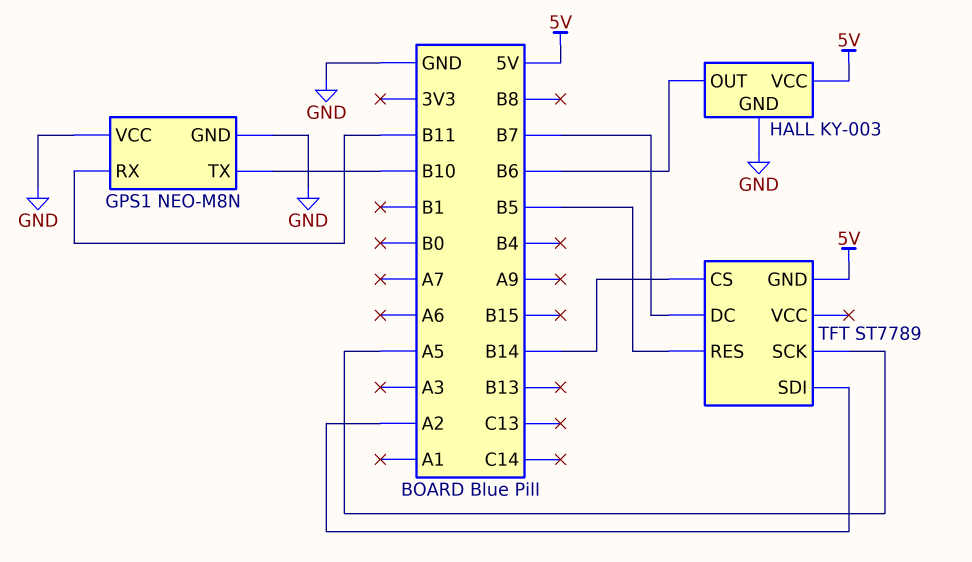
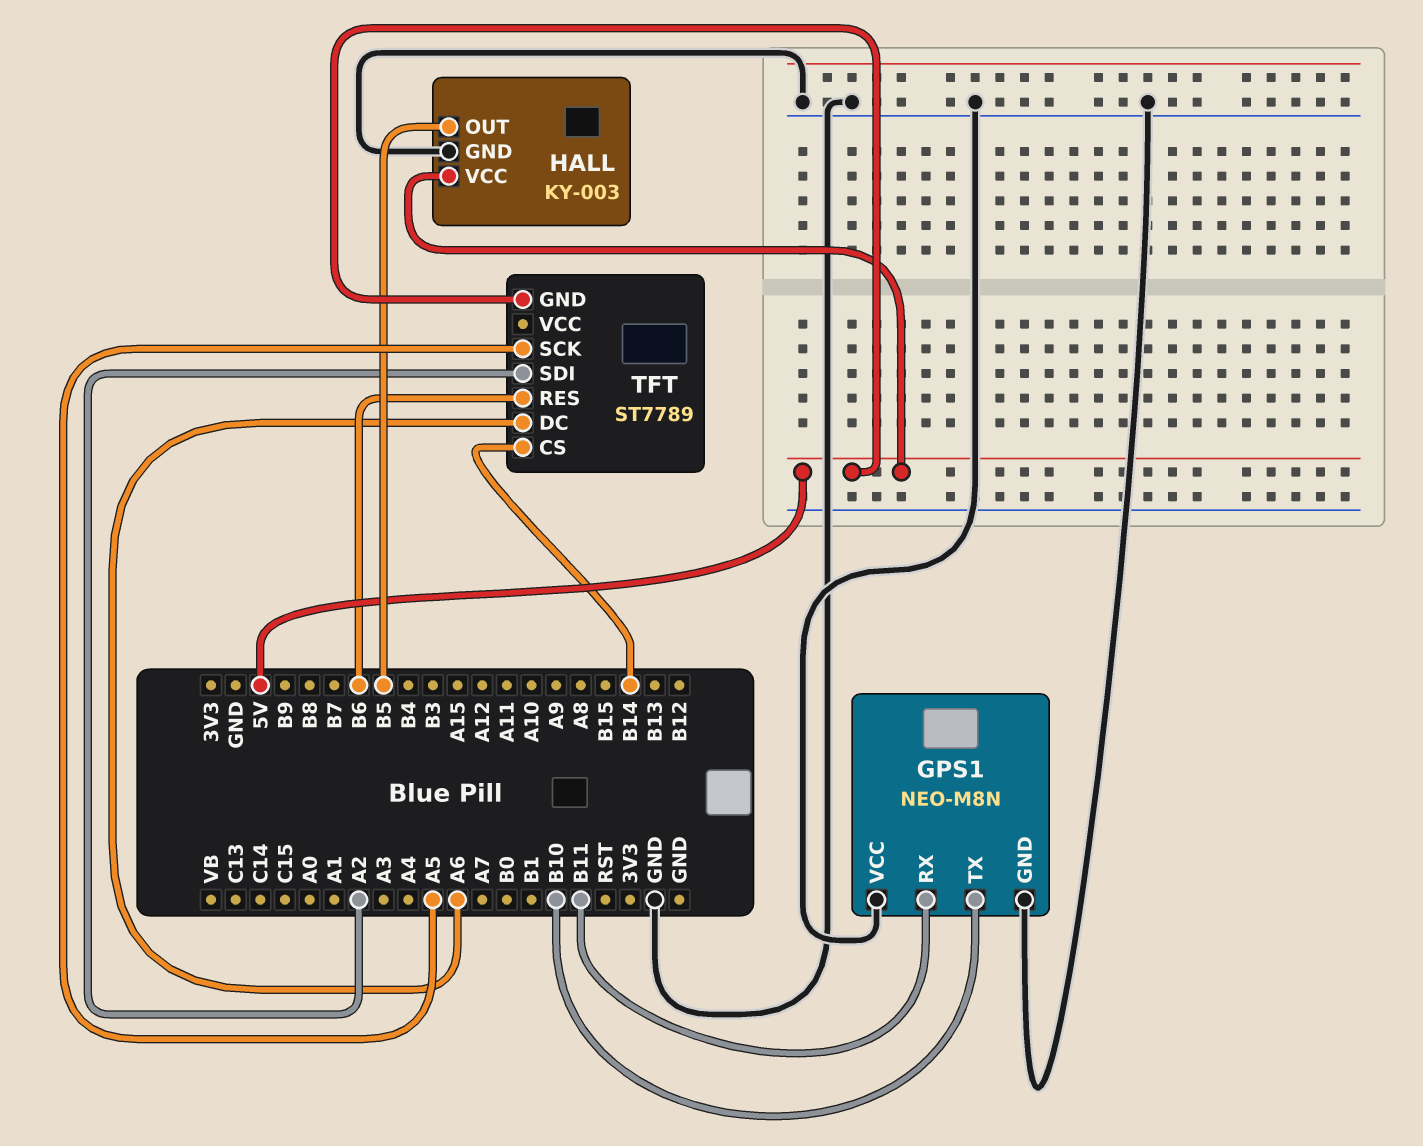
HALL pin OUT: B6 -> B5
TFT pin DC: B7 -> A6
TFT pin RES: B5 -> B6

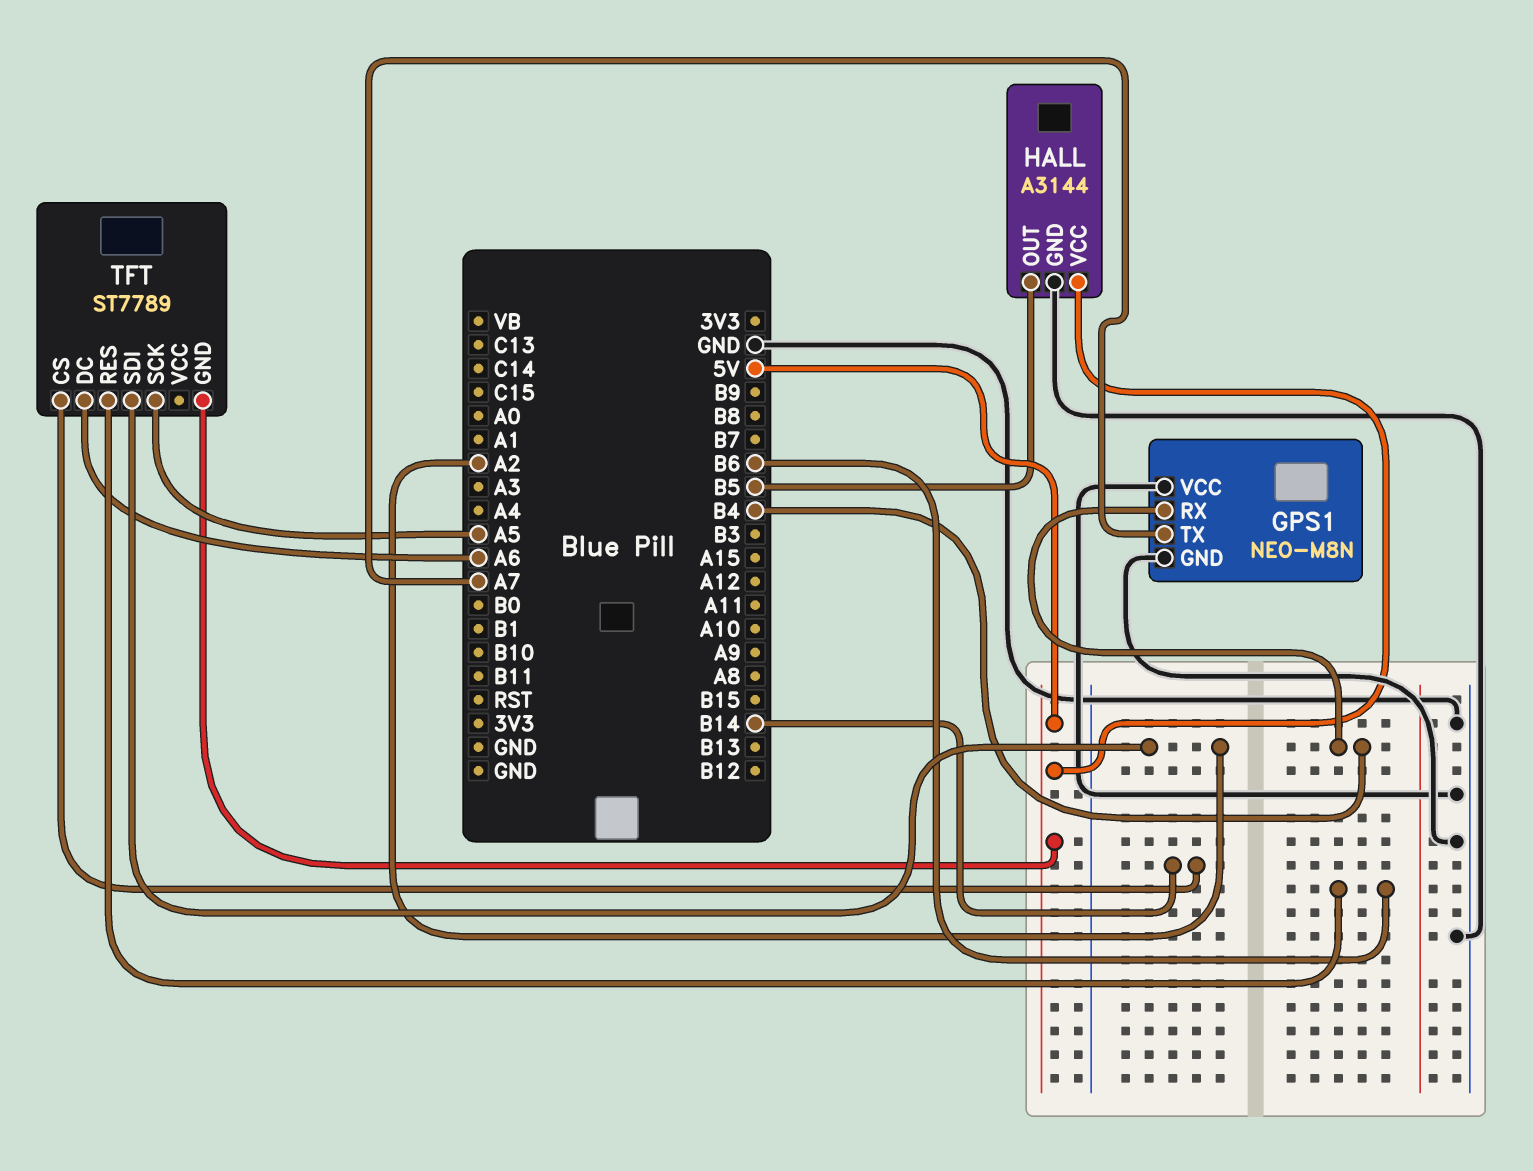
GPS1 pin RX: B11 -> B4
GPS1 pin TX: B10 -> A7
HALL: KY-003 -> A3144

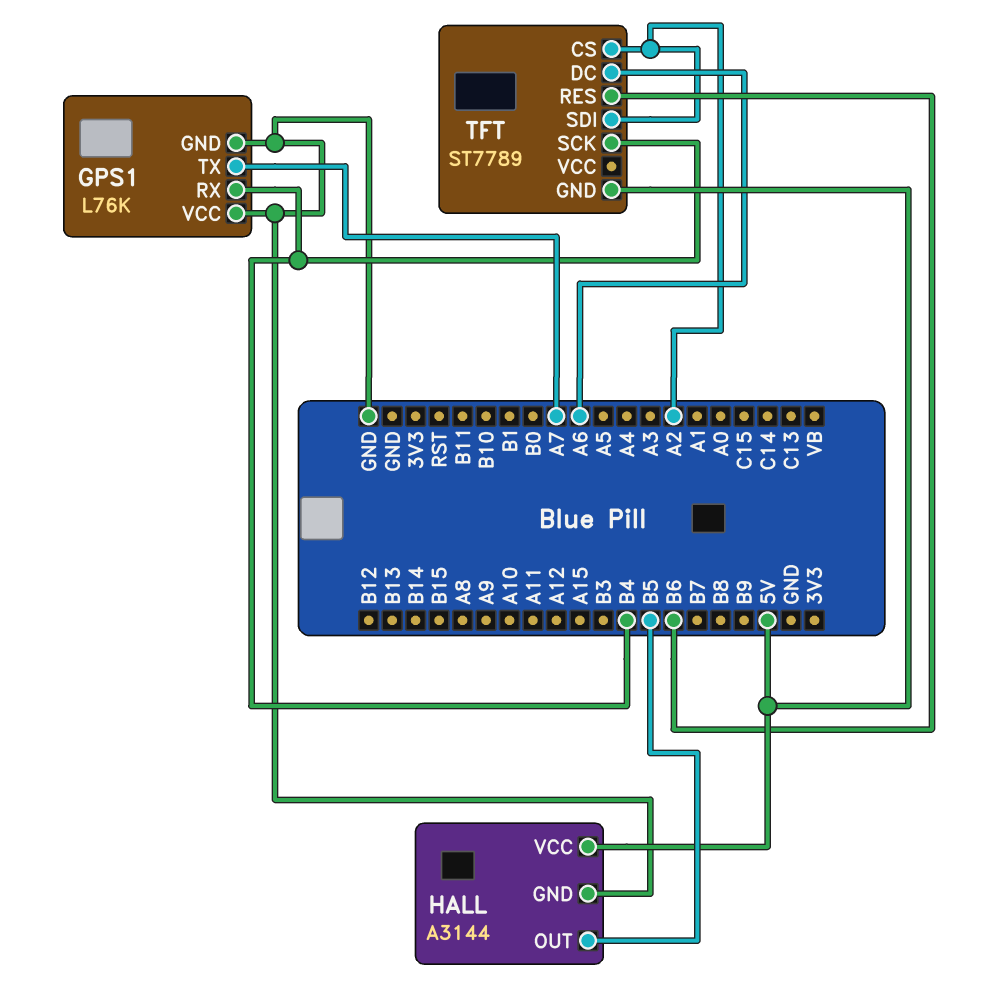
GPS1: NEO-M8N -> L76K
TFT pin CS: B14 -> A2
TFT pin SCK: A5 -> B4

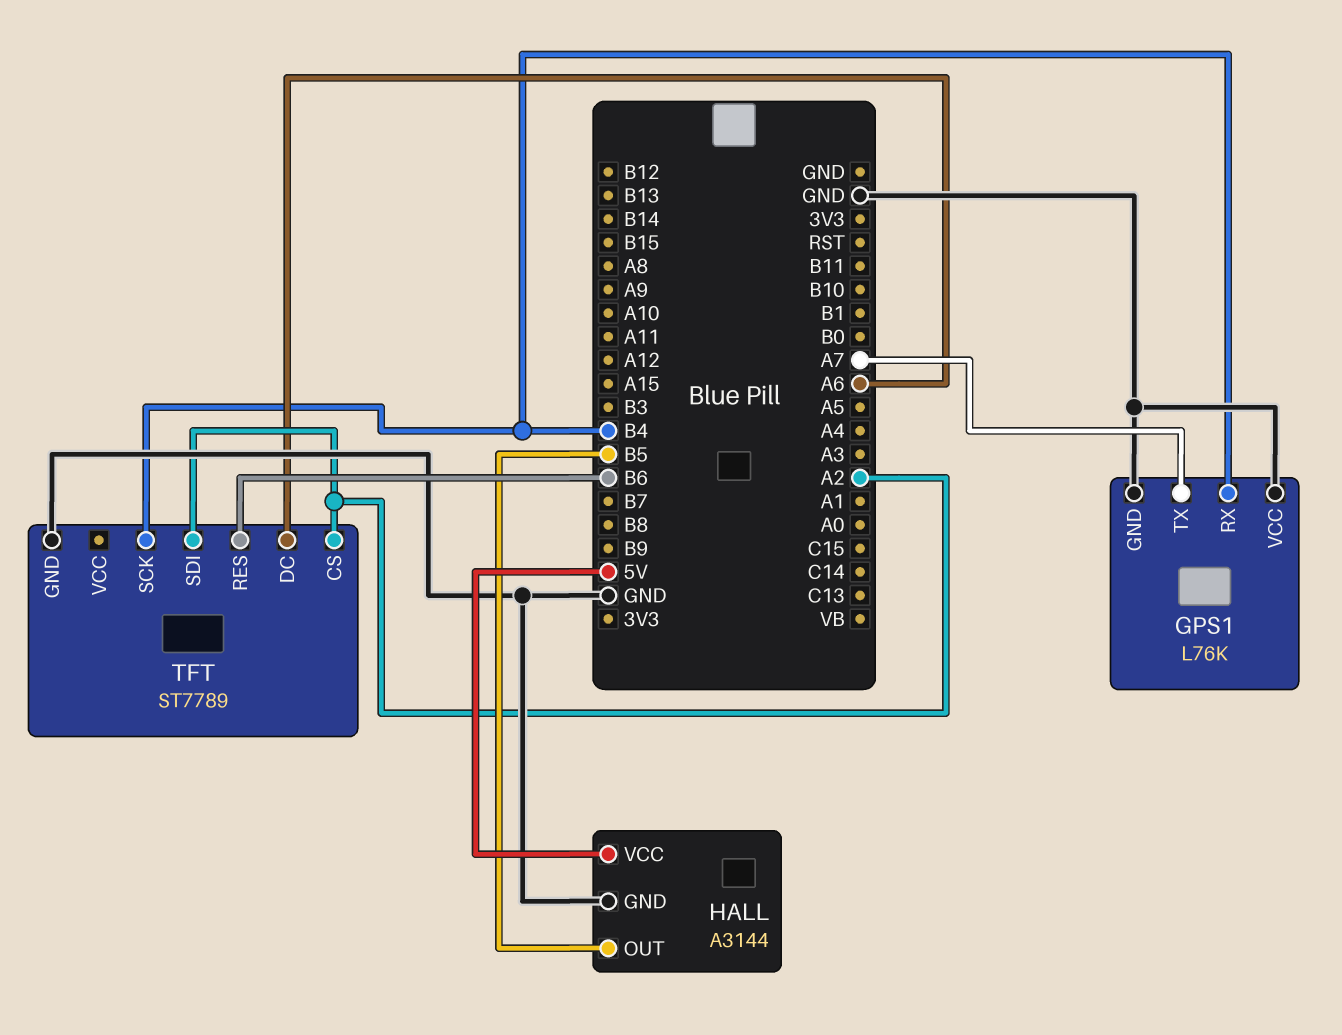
TFT pin GND: 5V -> GND

